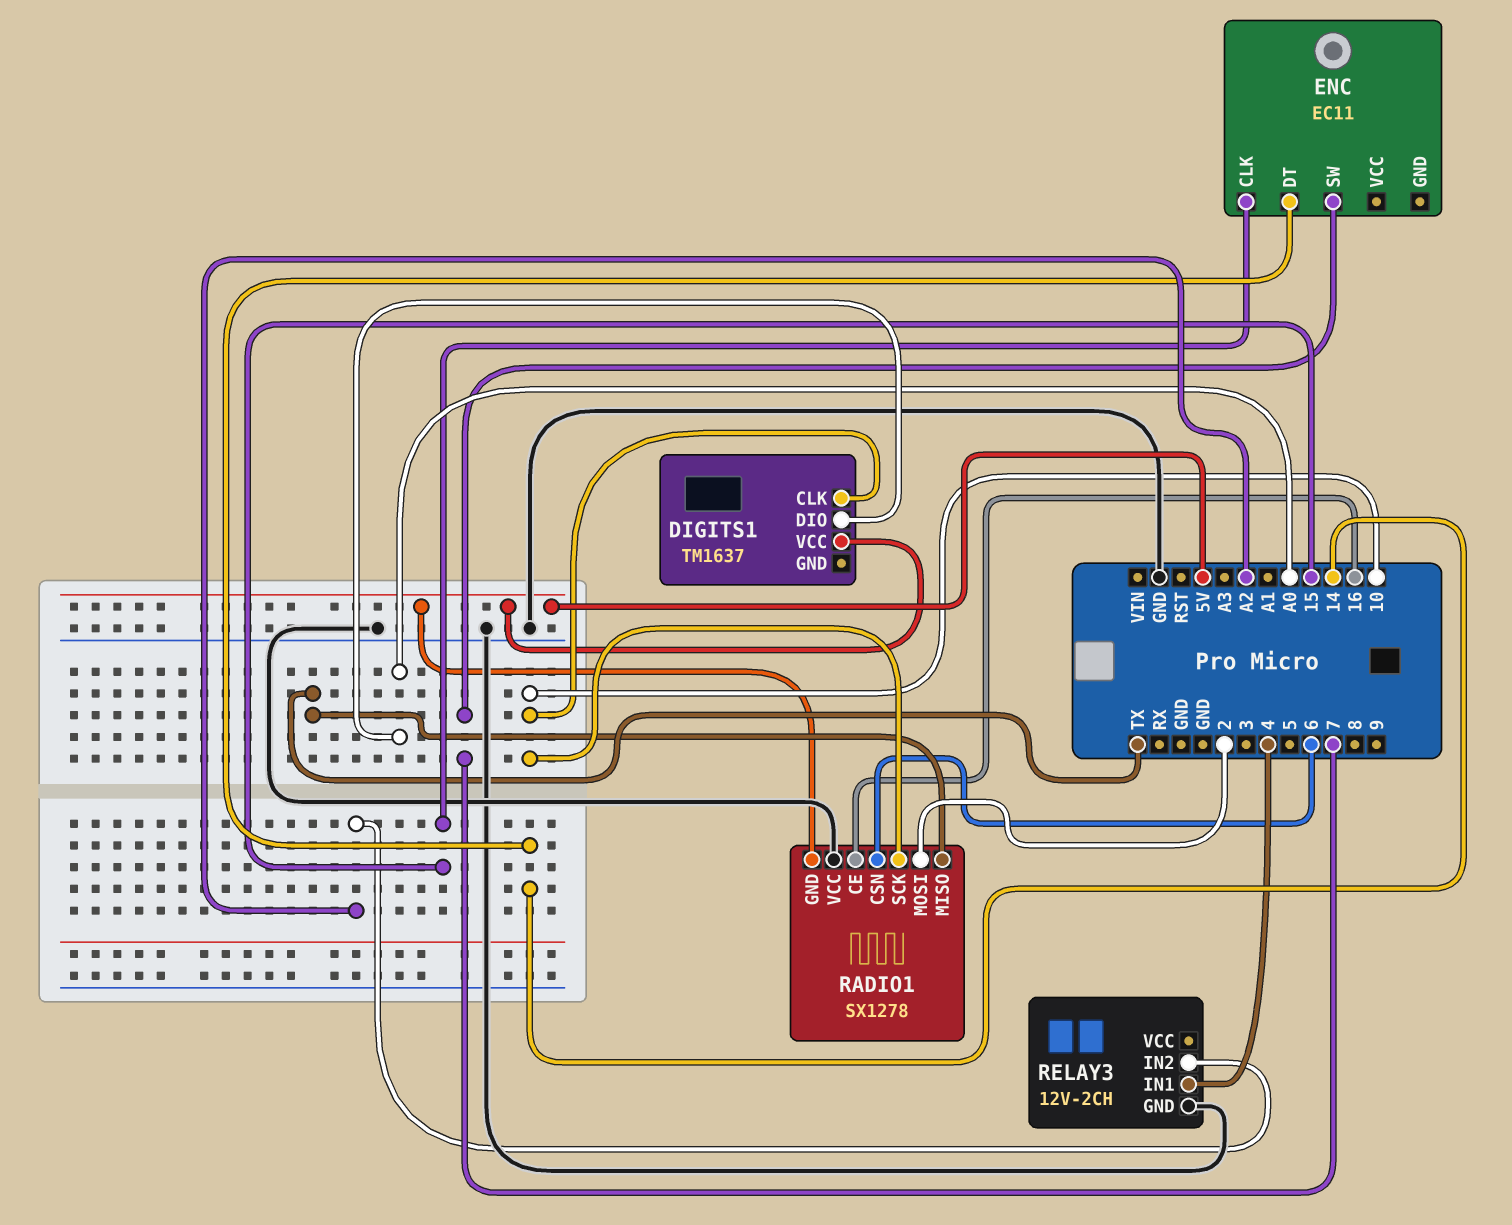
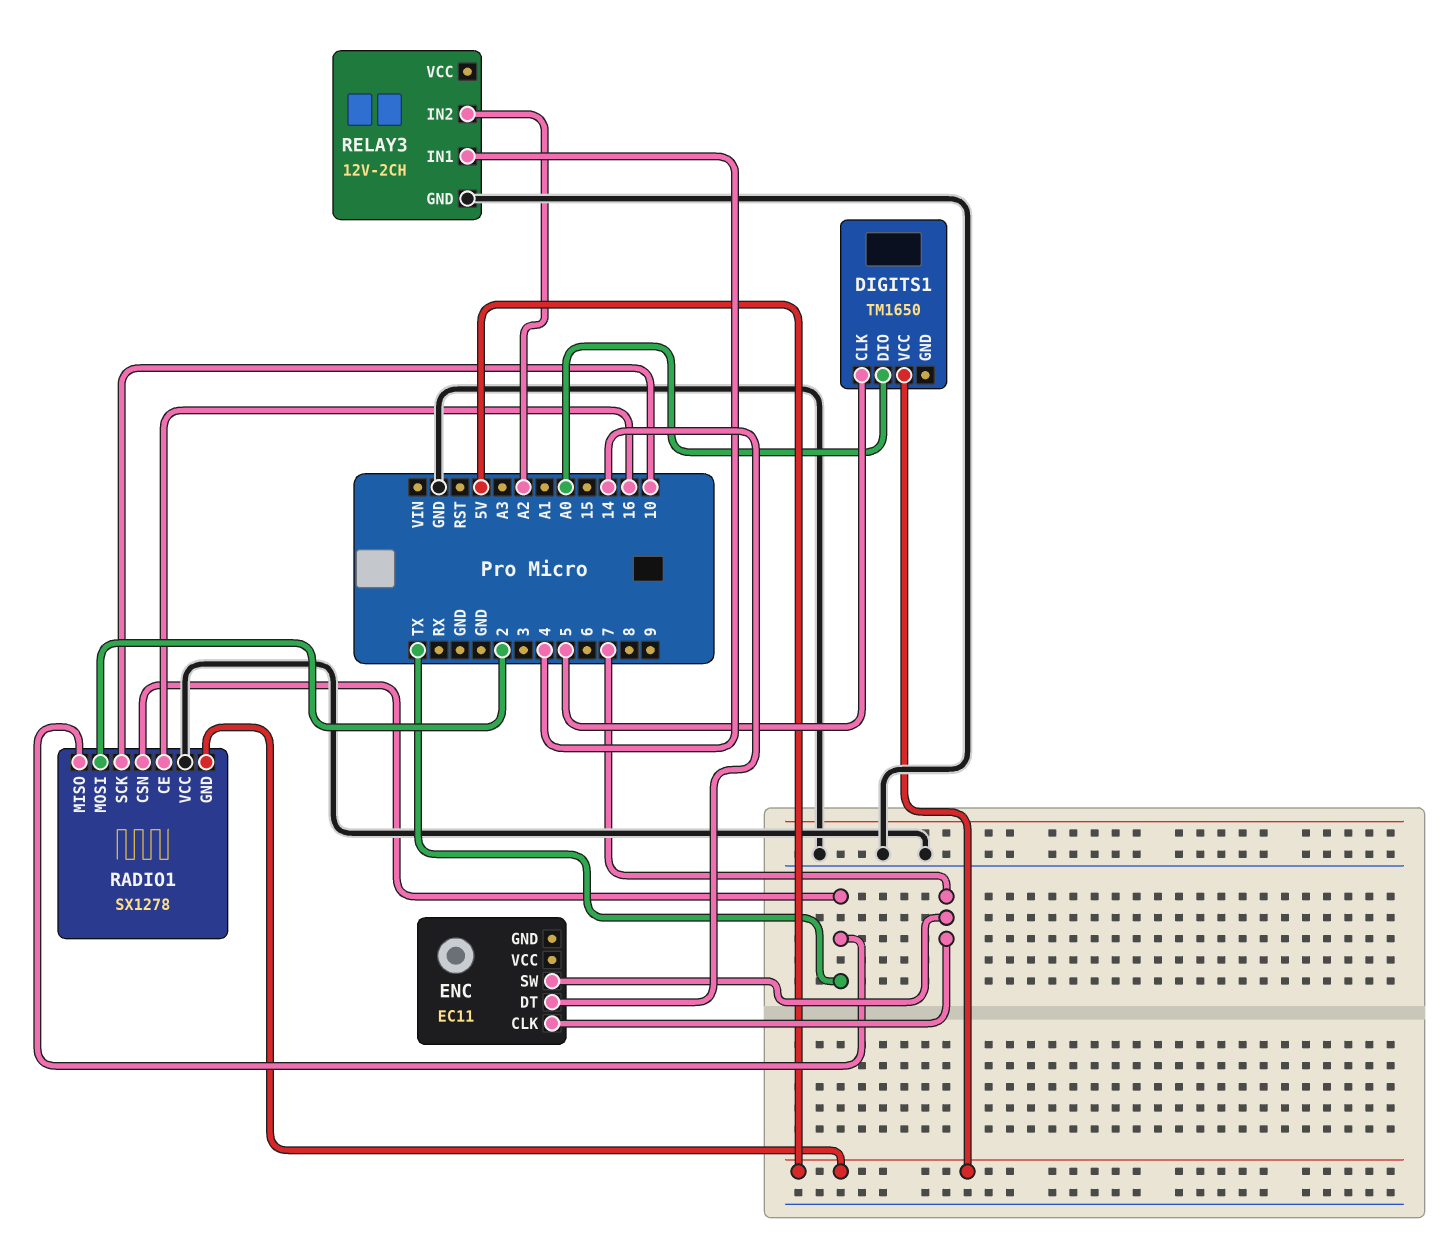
DIGITS1: TM1637 -> TM1650
DIGITS1 pin CLK: 10 -> 5
ENC pin CLK: 15 -> 7
RADIO1 pin CSN: 6 -> TX

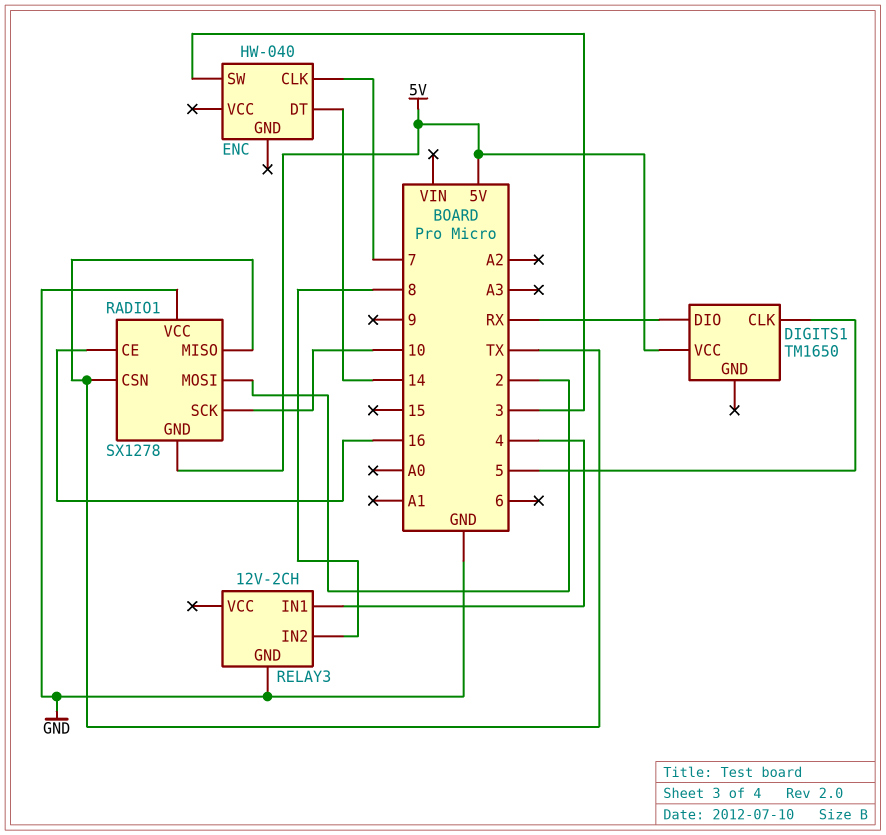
DIGITS1 pin DIO: A0 -> RX
ENC: EC11 -> HW-040
ENC pin SW: 7 -> 3
RELAY3 pin IN2: A2 -> 8

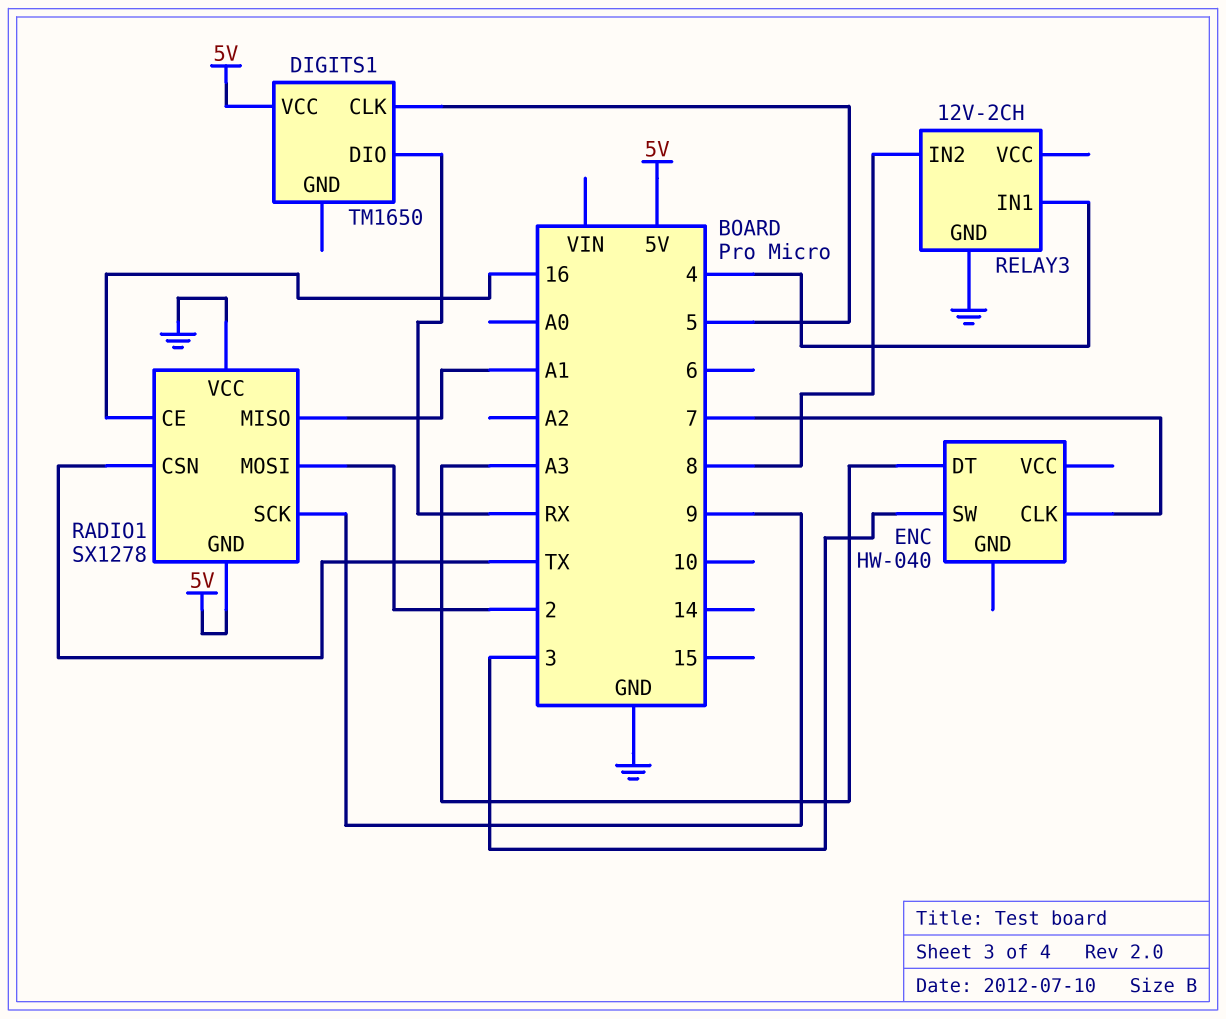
ENC pin DT: 14 -> A3
RADIO1 pin MISO: TX -> A1
RADIO1 pin SCK: 10 -> 9

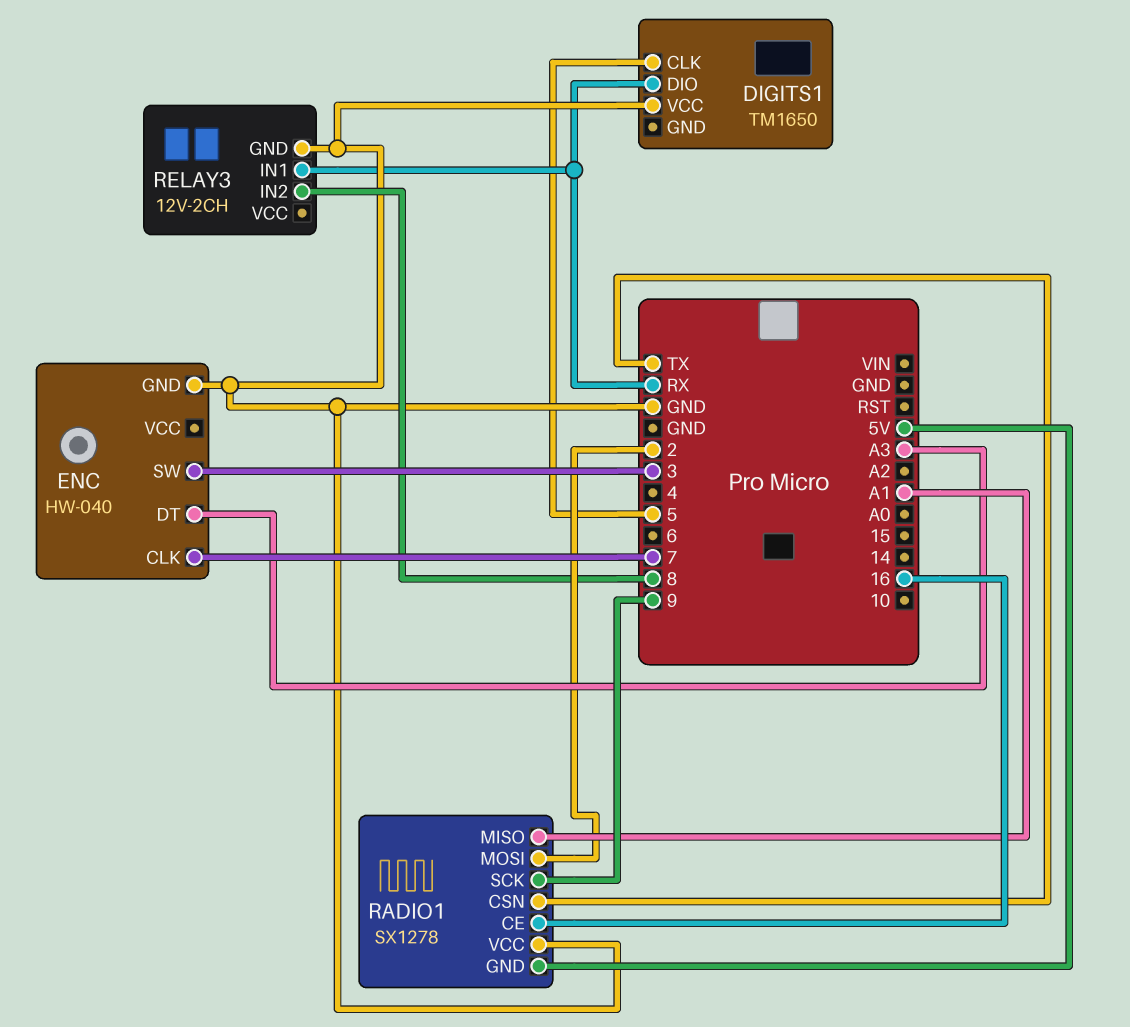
DIGITS1 pin VCC: 5V -> GND
ENC pin GND: none -> GND
RELAY3 pin IN1: 4 -> RX

